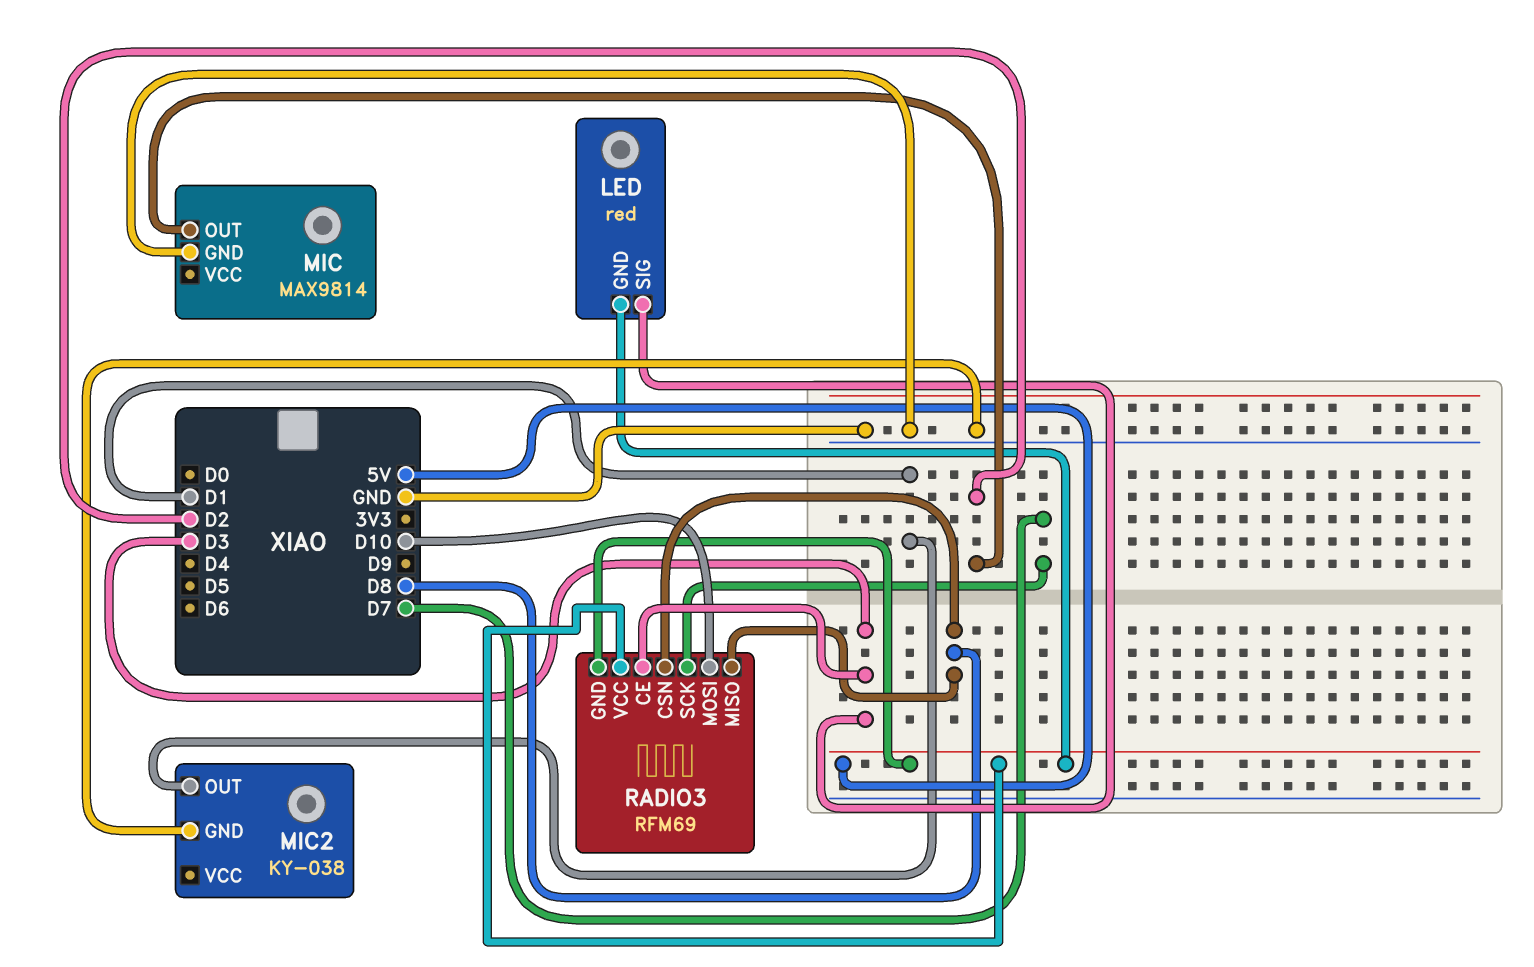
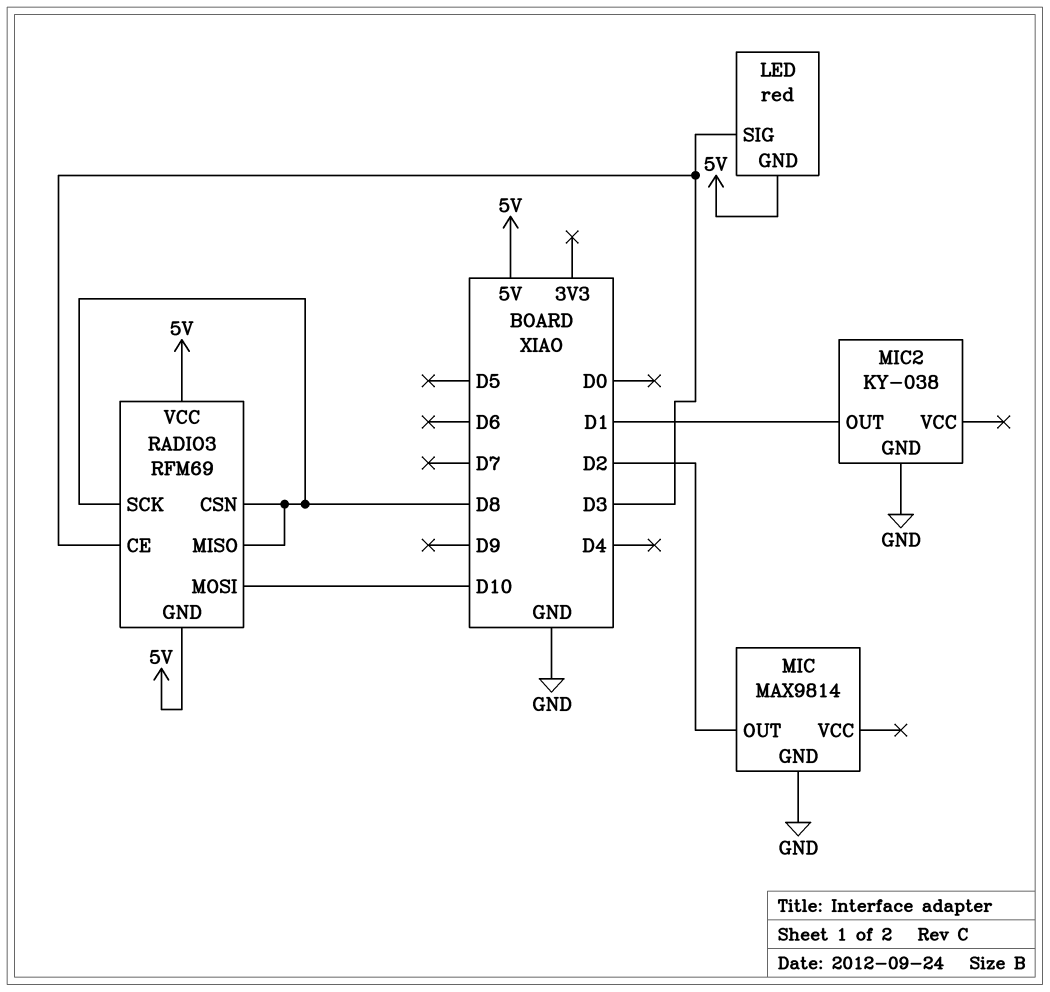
RADIO3 pin SCK: D7 -> D8

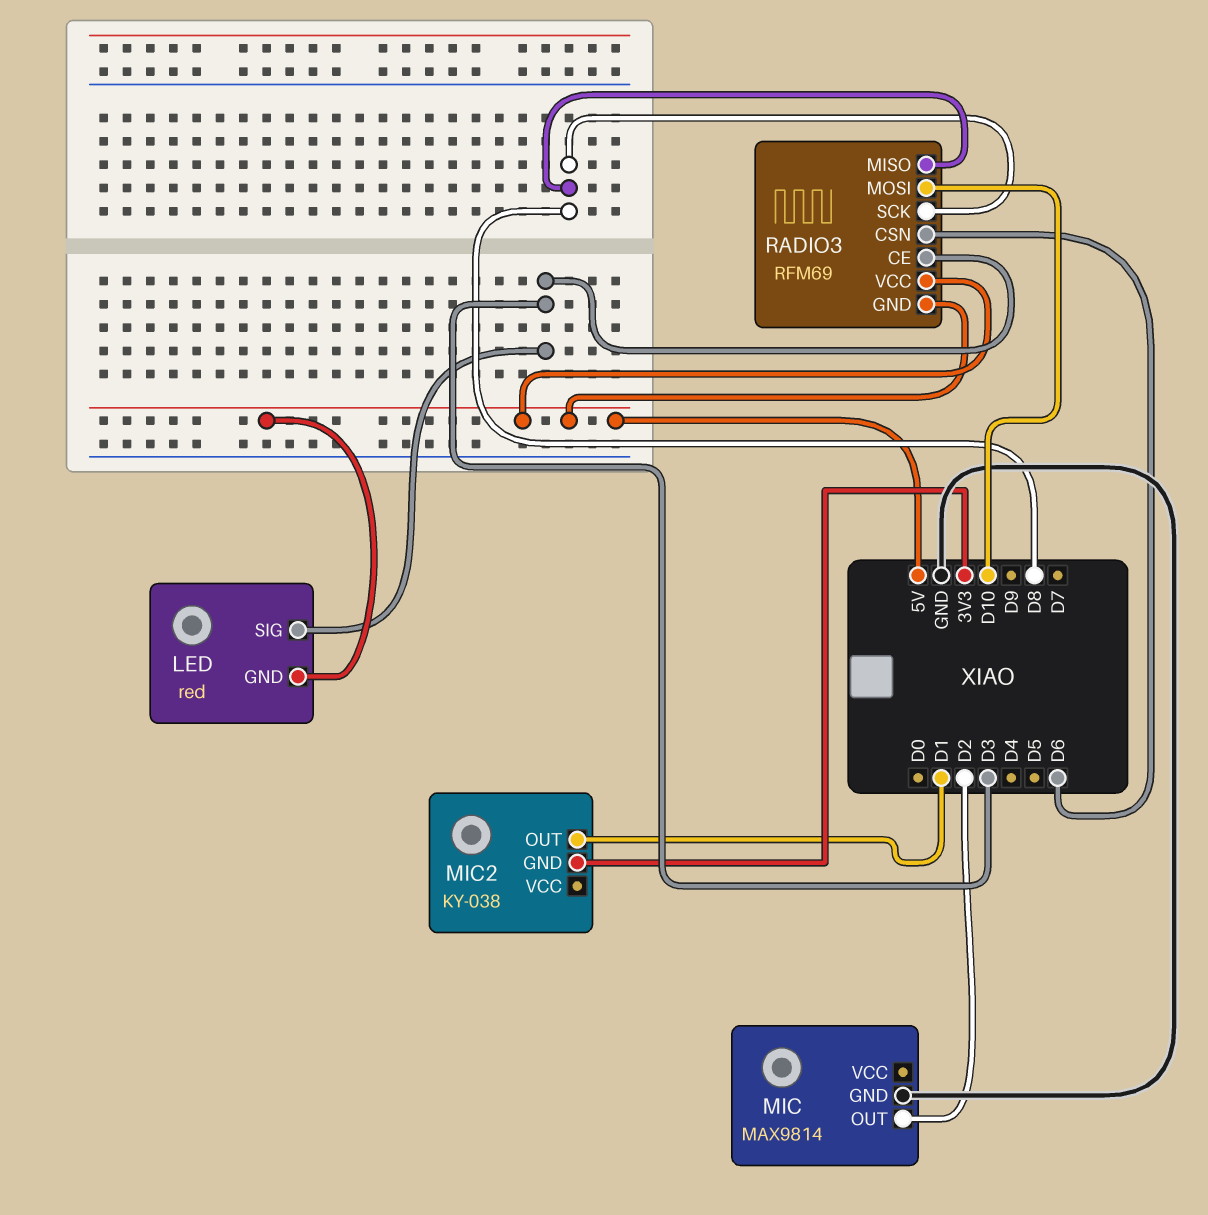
MIC2 pin GND: GND -> 3V3
RADIO3 pin CSN: D8 -> D6

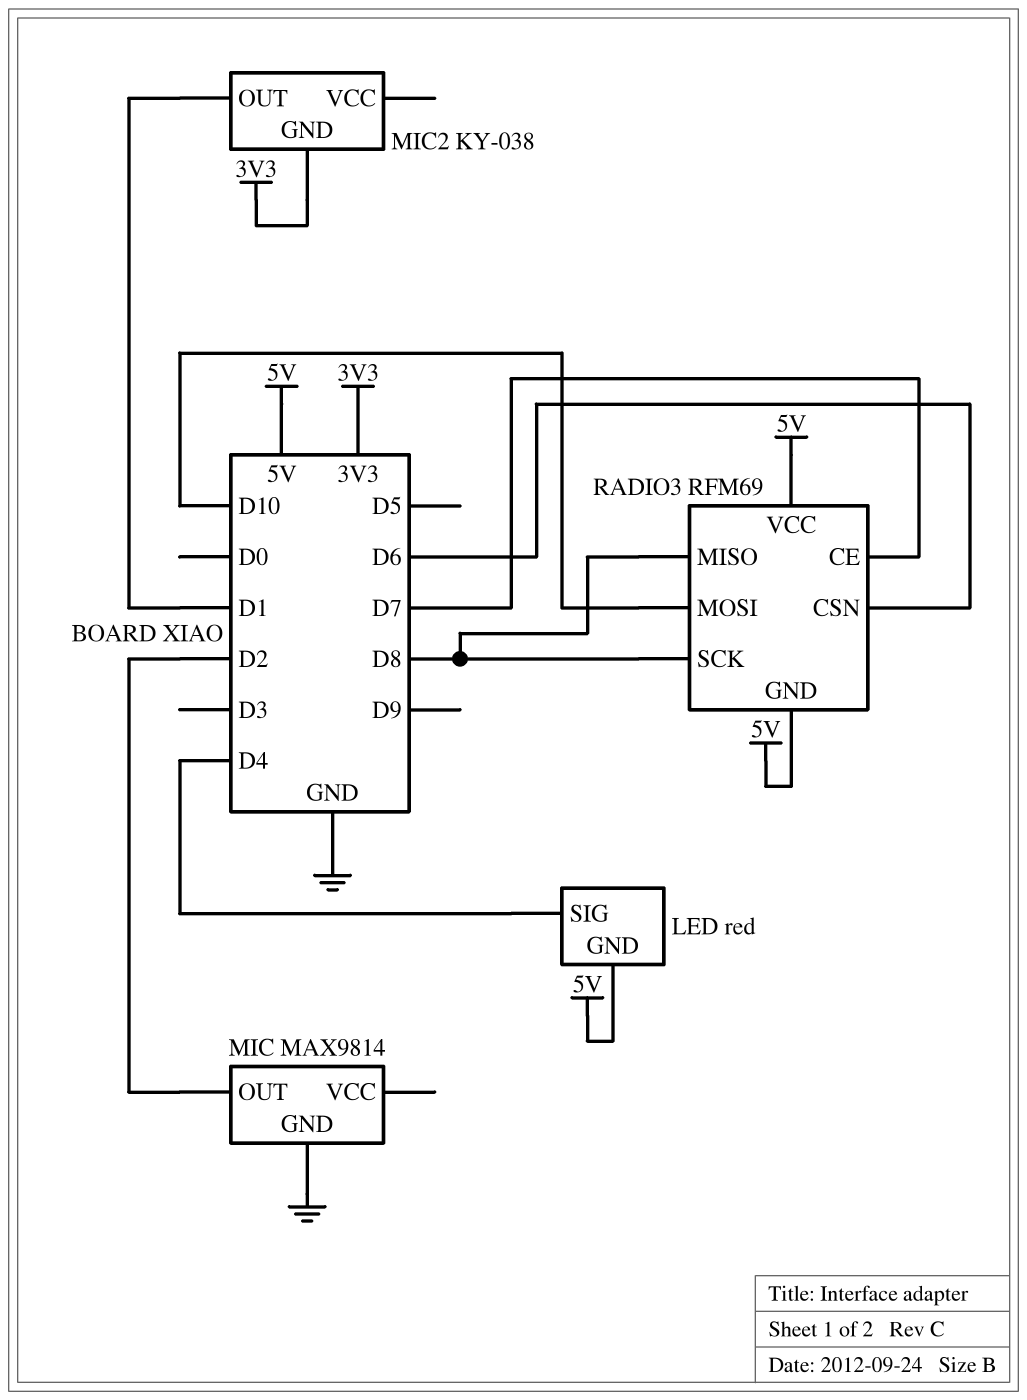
LED pin SIG: D3 -> D4
RADIO3 pin CE: D3 -> D7

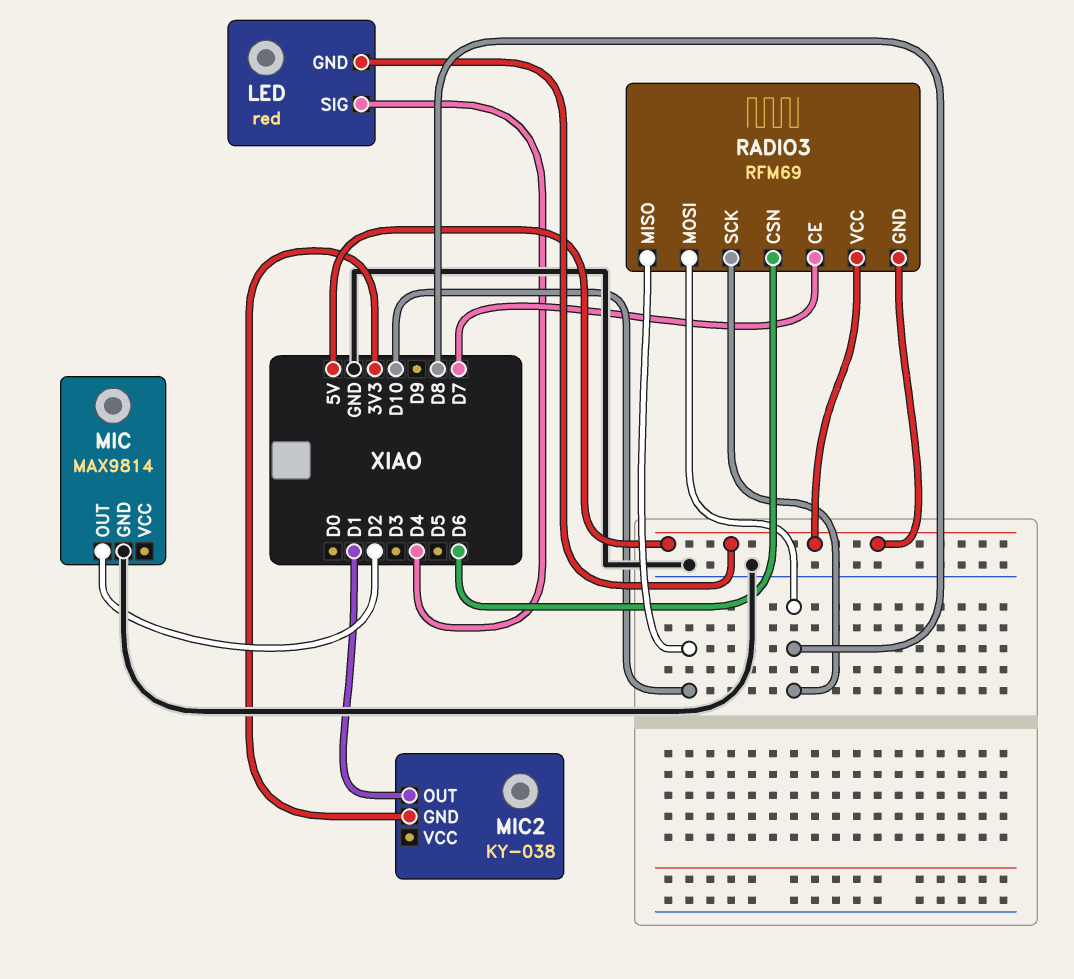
RADIO3 pin MISO: D8 -> D10
RADIO3 pin MOSI: D10 -> D8

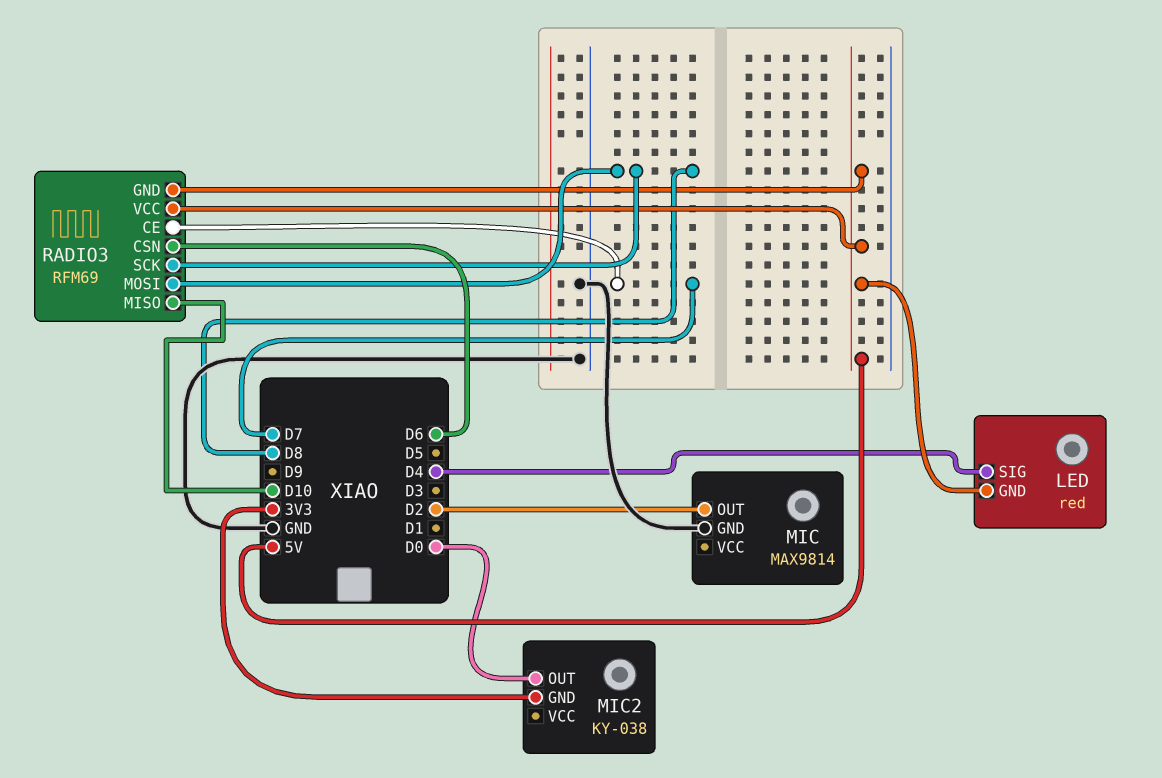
MIC2 pin OUT: D1 -> D0

